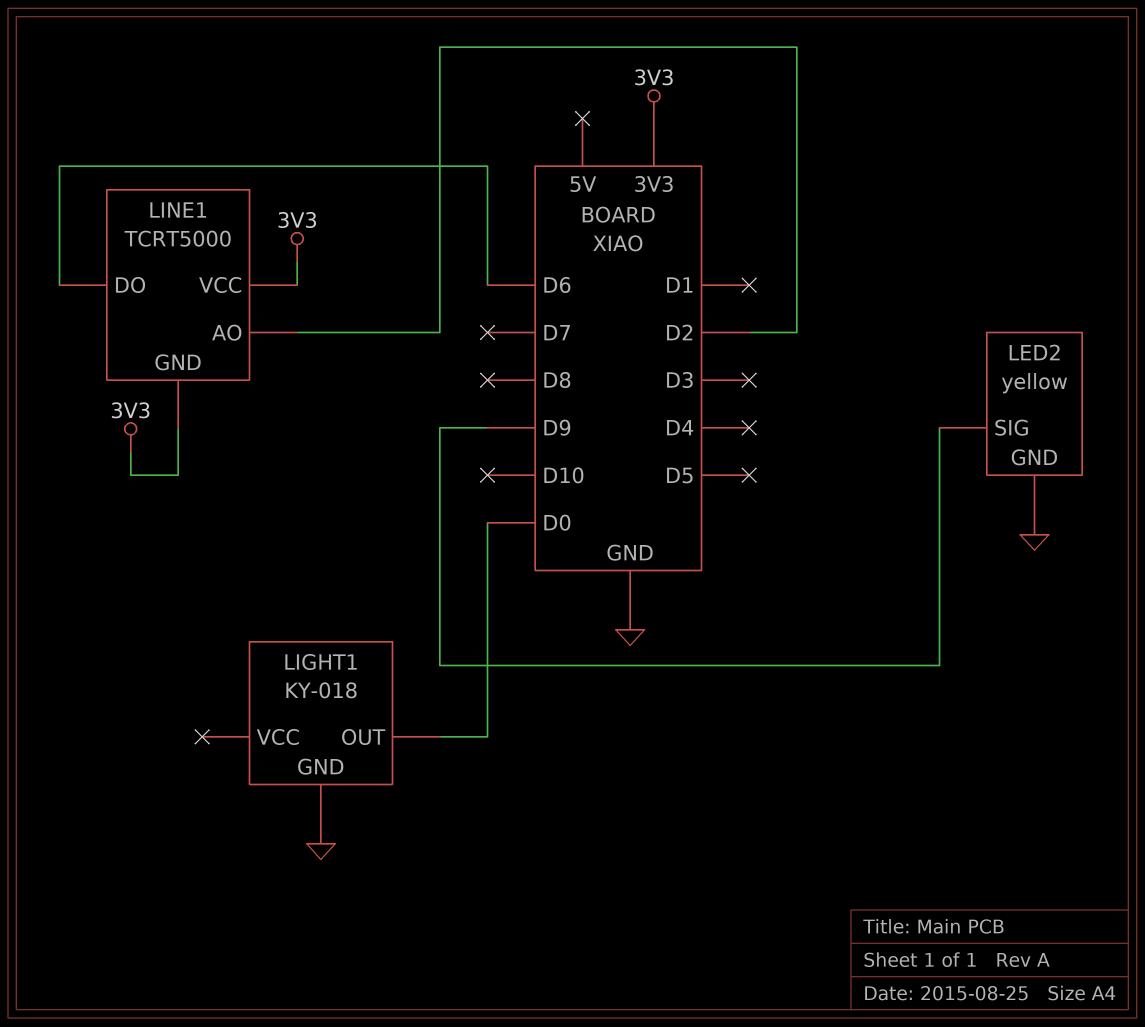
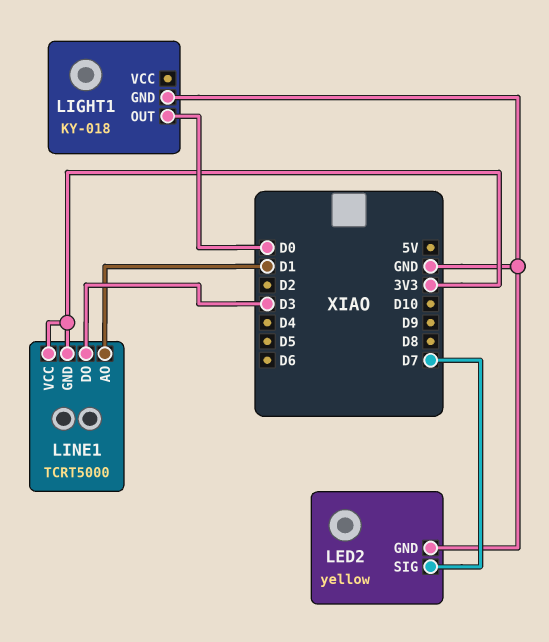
LED2 pin SIG: D9 -> D7
LINE1 pin AO: D2 -> D1
LINE1 pin DO: D6 -> D3

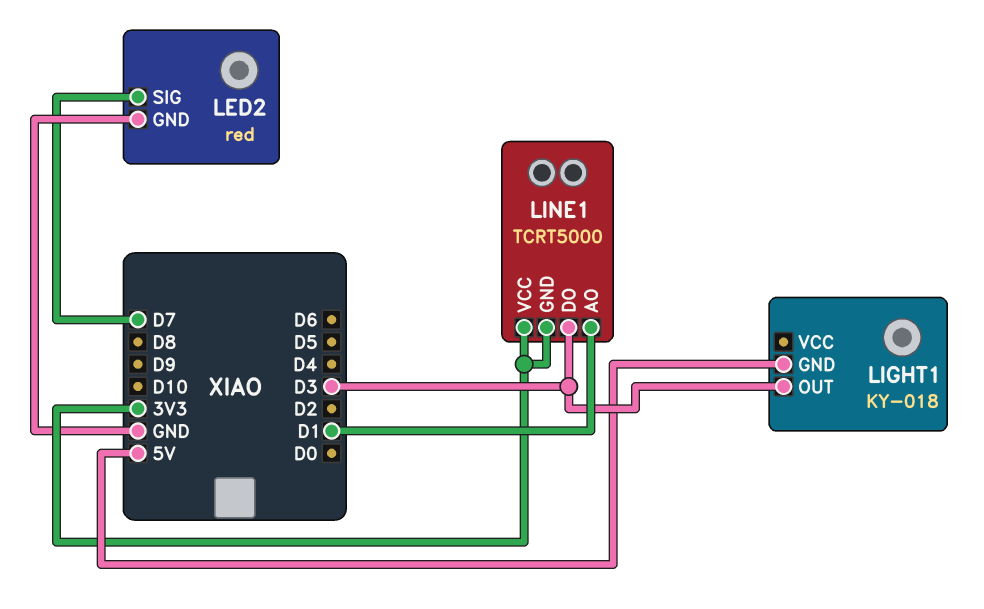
LED2: yellow -> red
LIGHT1 pin GND: GND -> 5V
LIGHT1 pin OUT: D0 -> D3

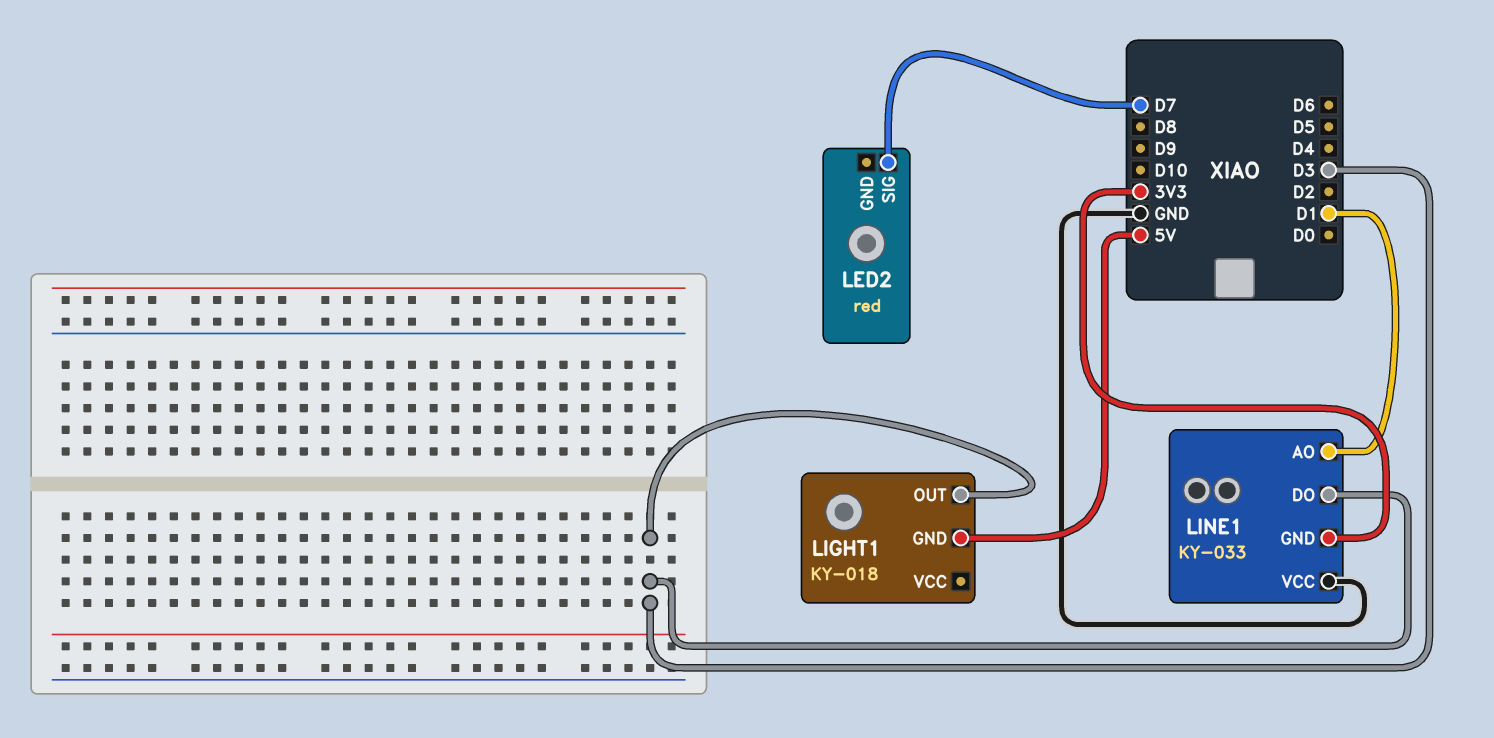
LED2 pin GND: GND -> none
LINE1: TCRT5000 -> KY-033
LINE1 pin VCC: 3V3 -> GND

